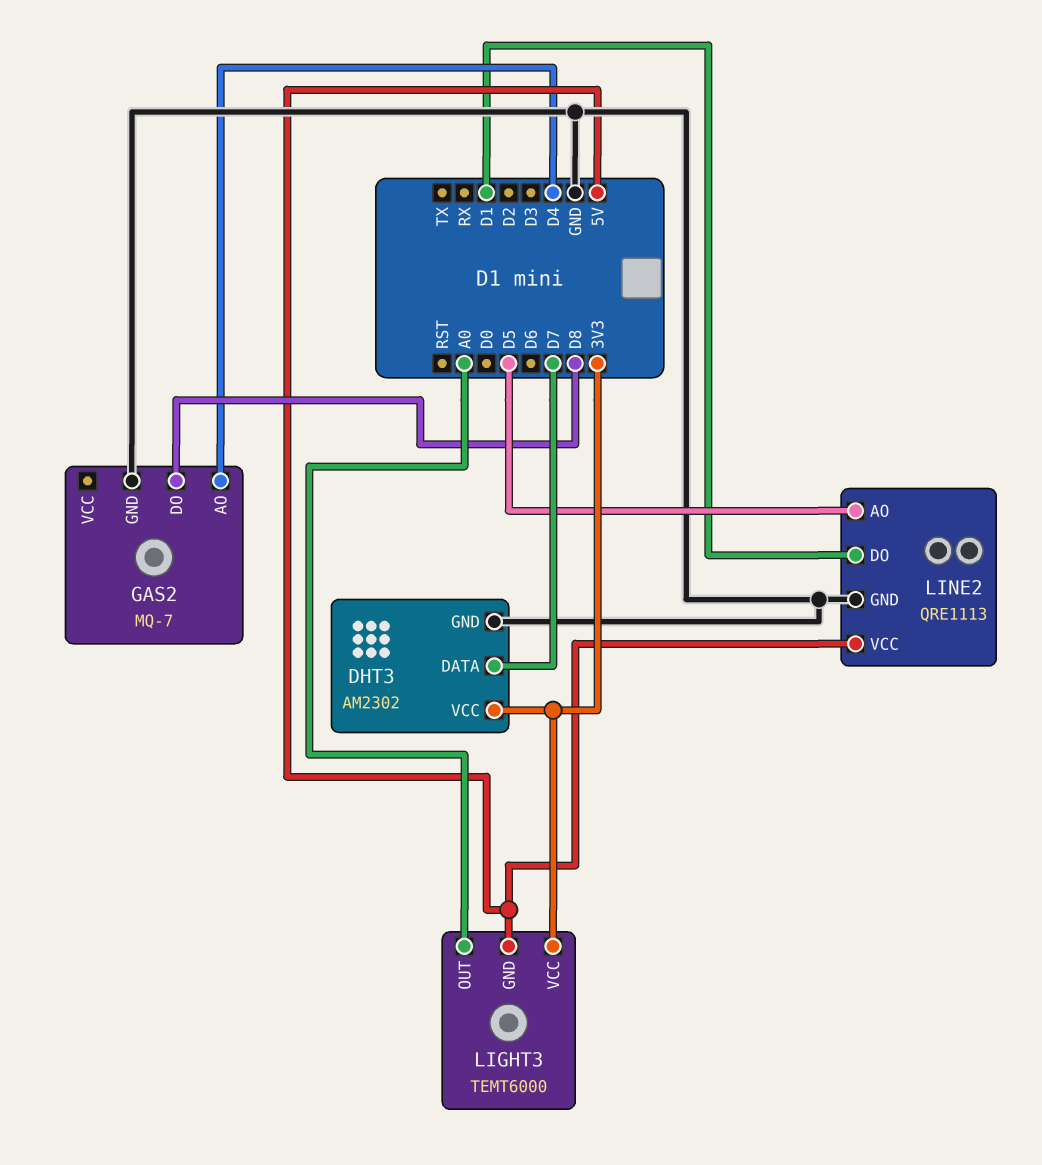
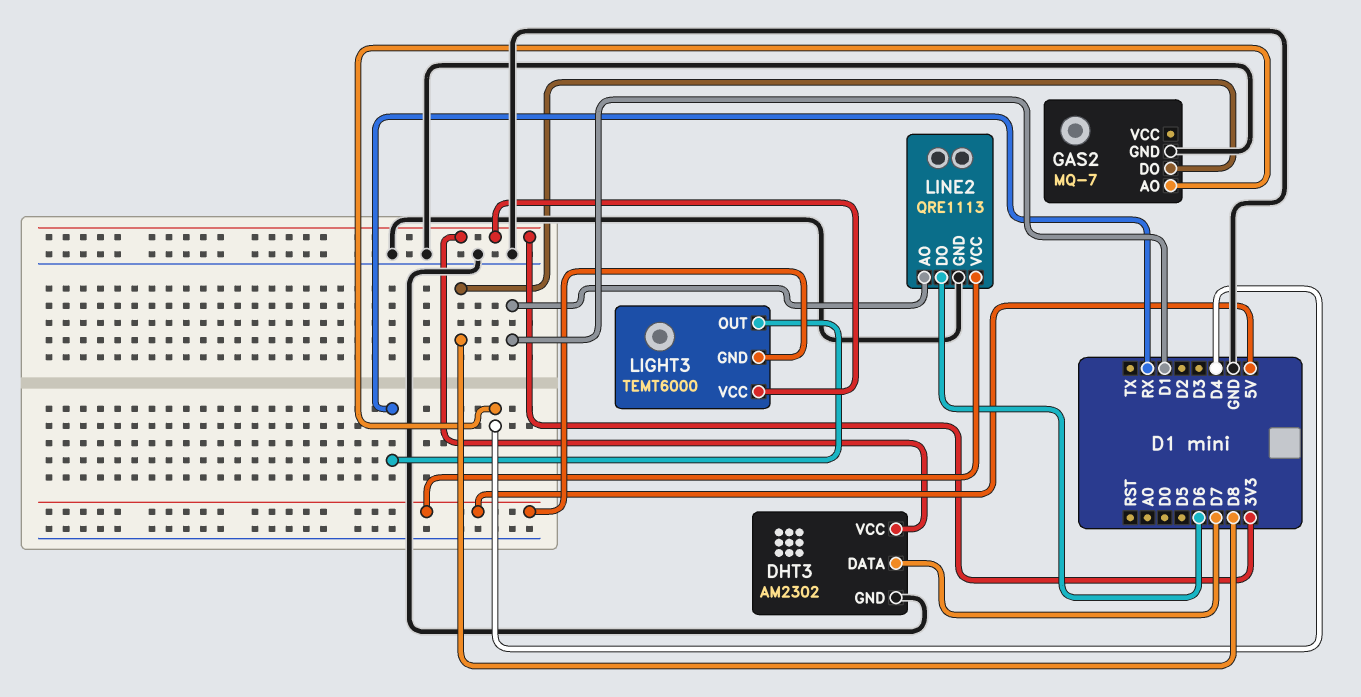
LIGHT3 pin OUT: A0 -> RX
LINE2 pin AO: D5 -> D1
LINE2 pin DO: D1 -> D6

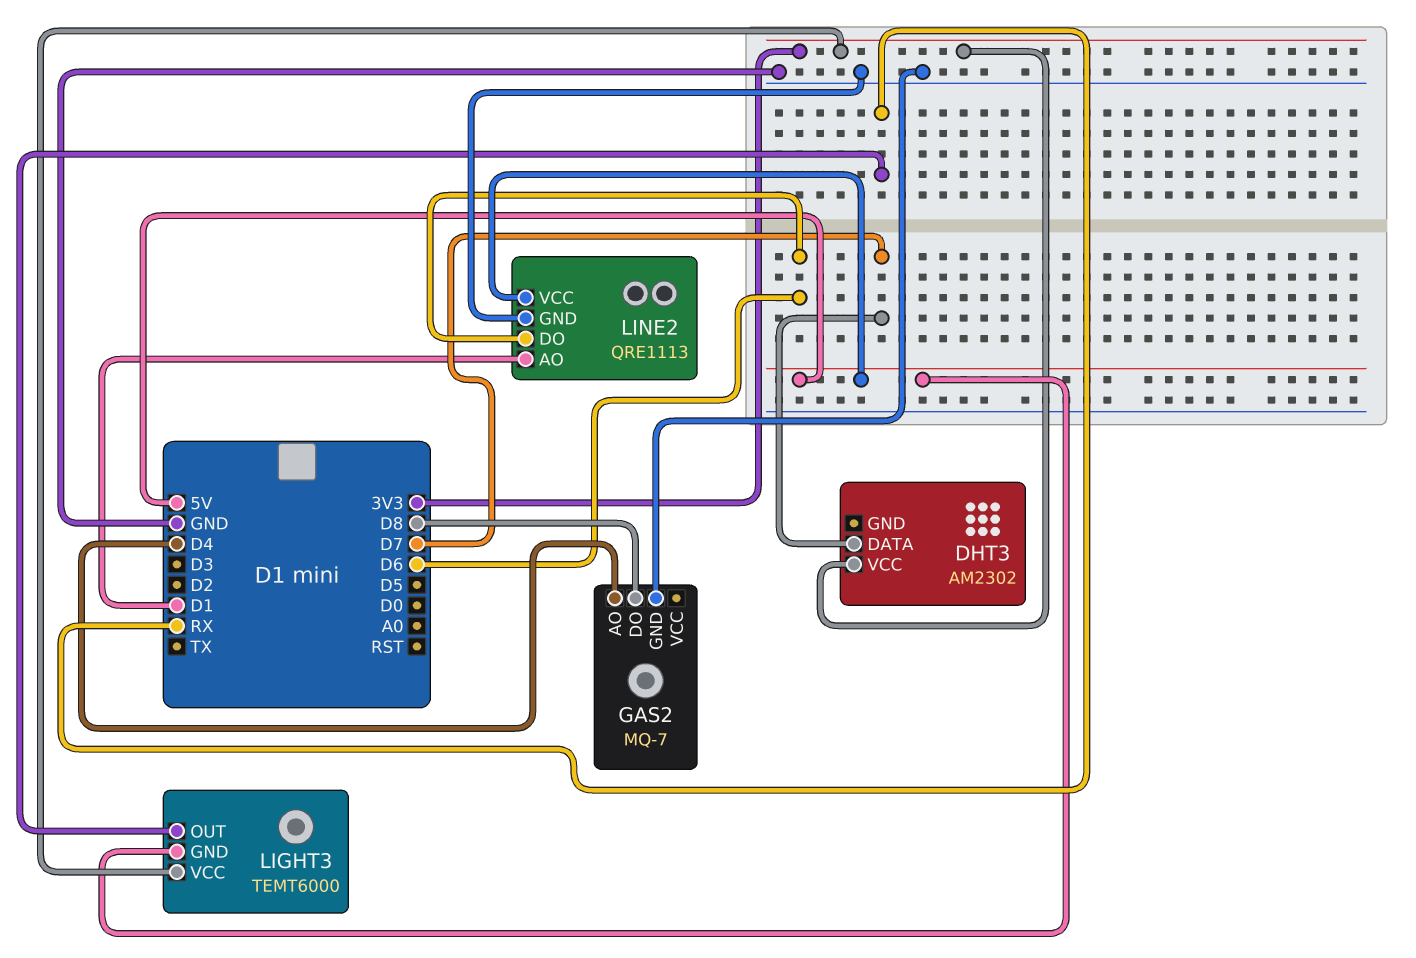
DHT3 pin GND: GND -> none

